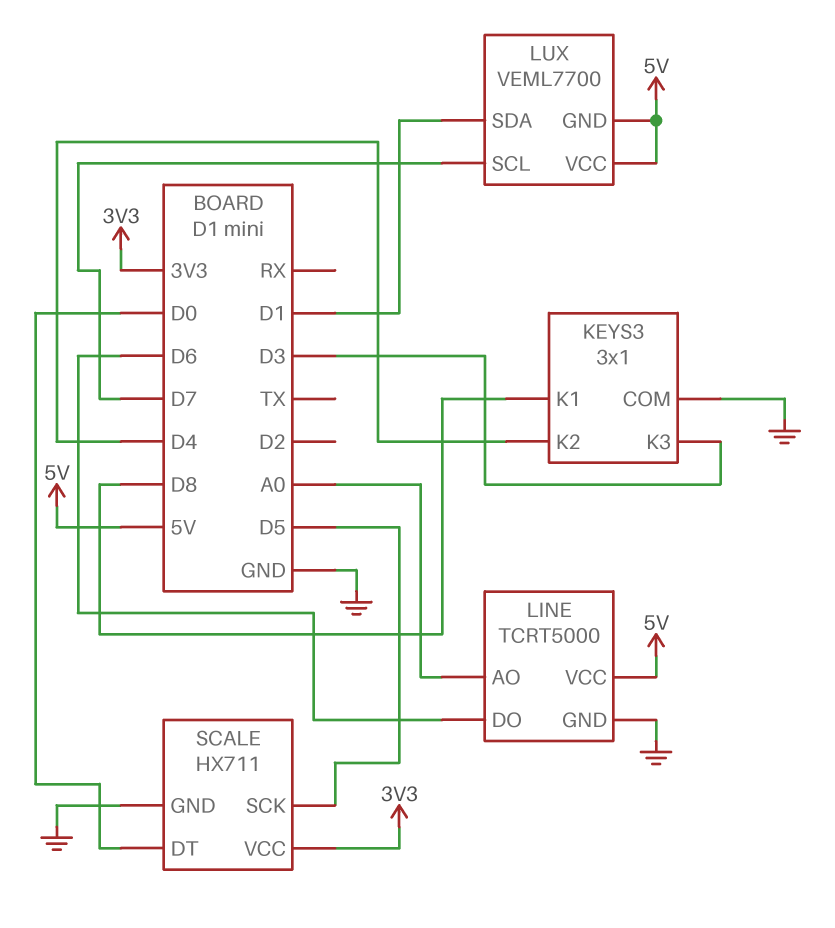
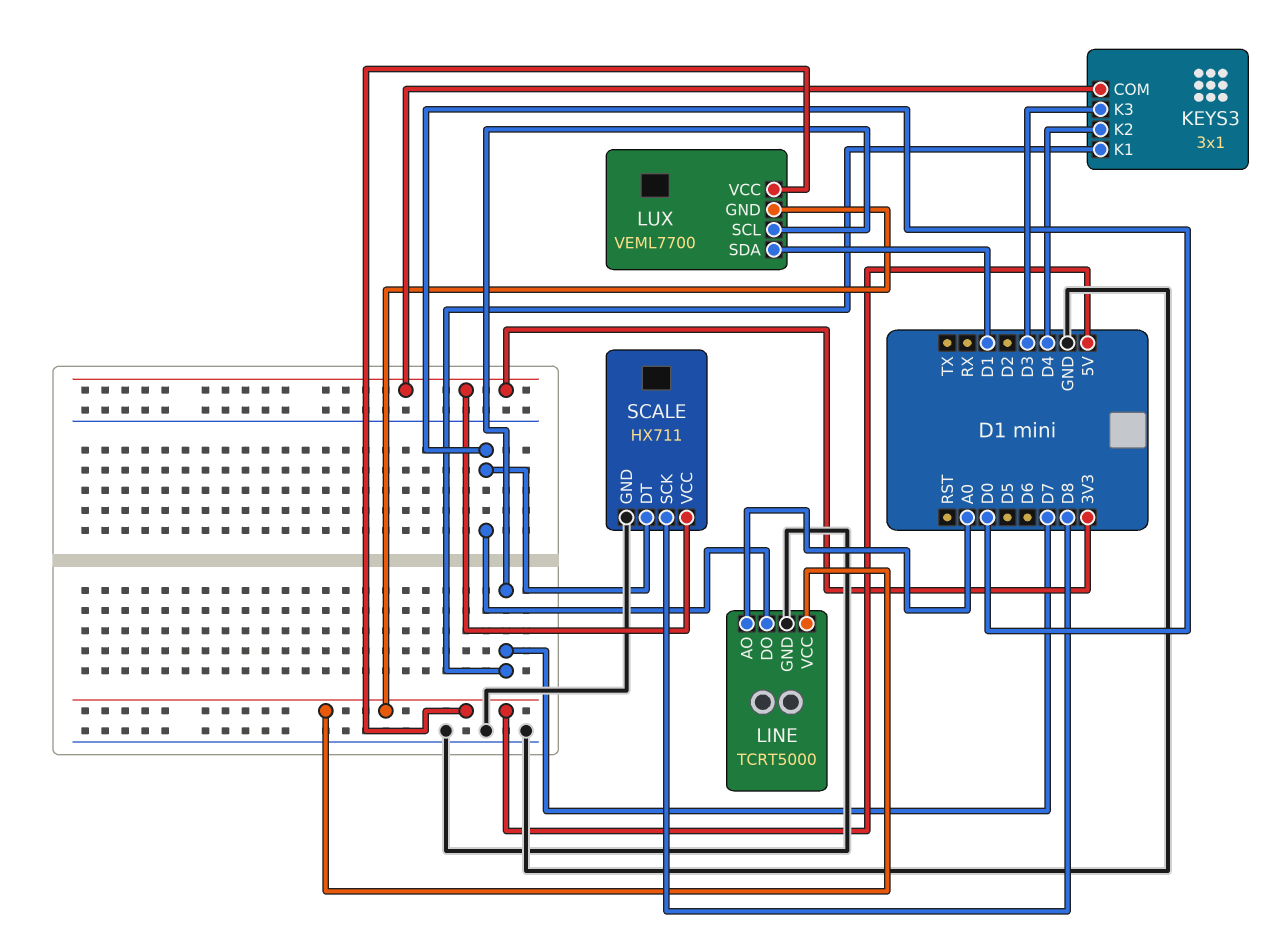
KEYS3 pin COM: GND -> 3V3
KEYS3 pin K1: D8 -> D7
LINE pin DO: D6 -> D0
SCALE pin SCK: D5 -> D8

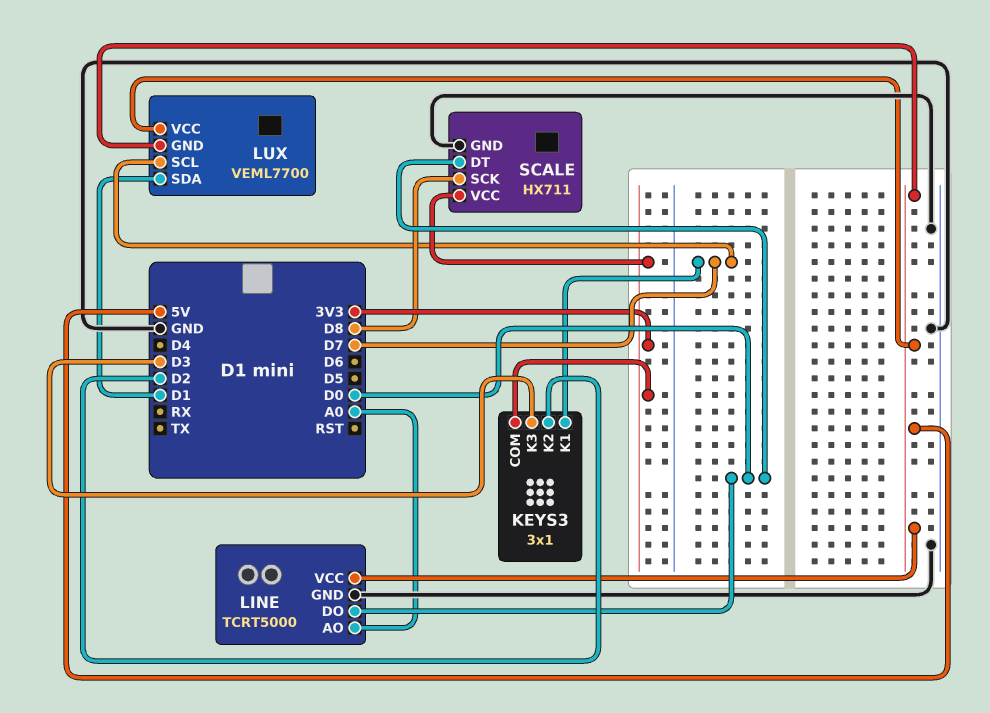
KEYS3 pin K2: D4 -> D2

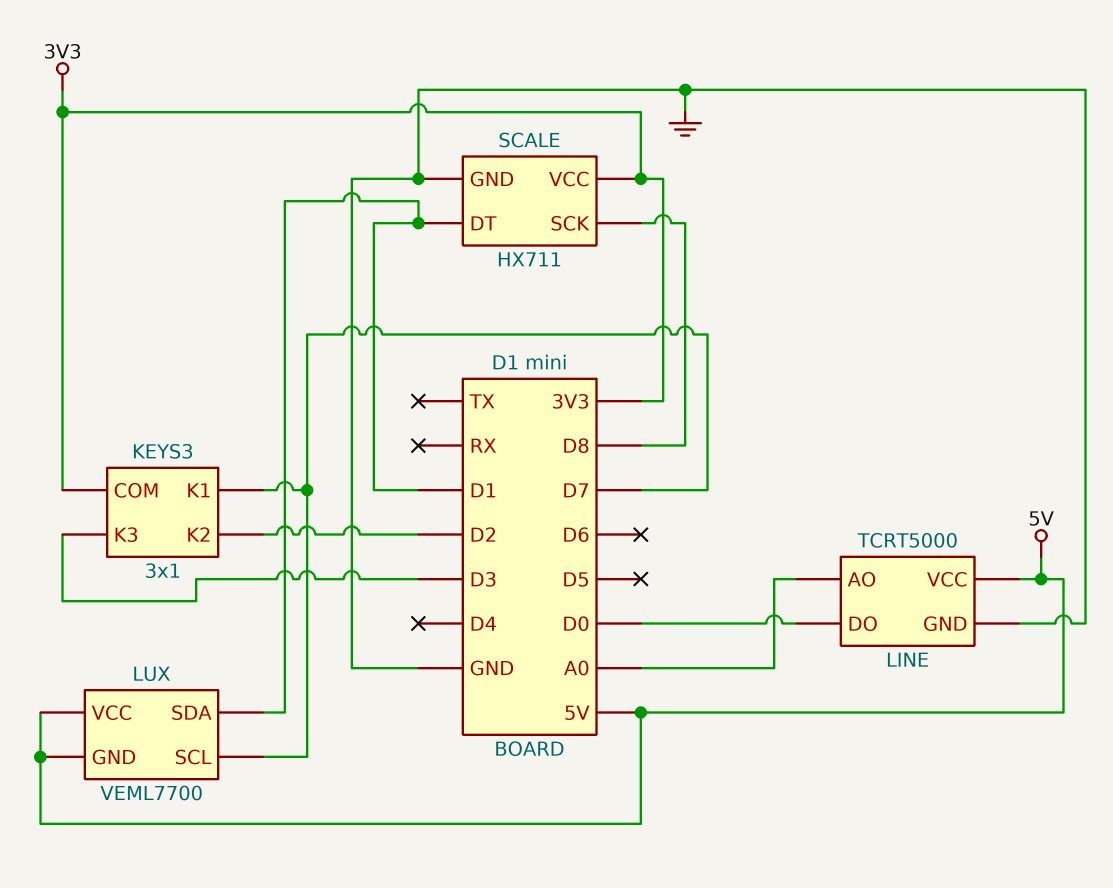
SCALE pin DT: D0 -> D1

